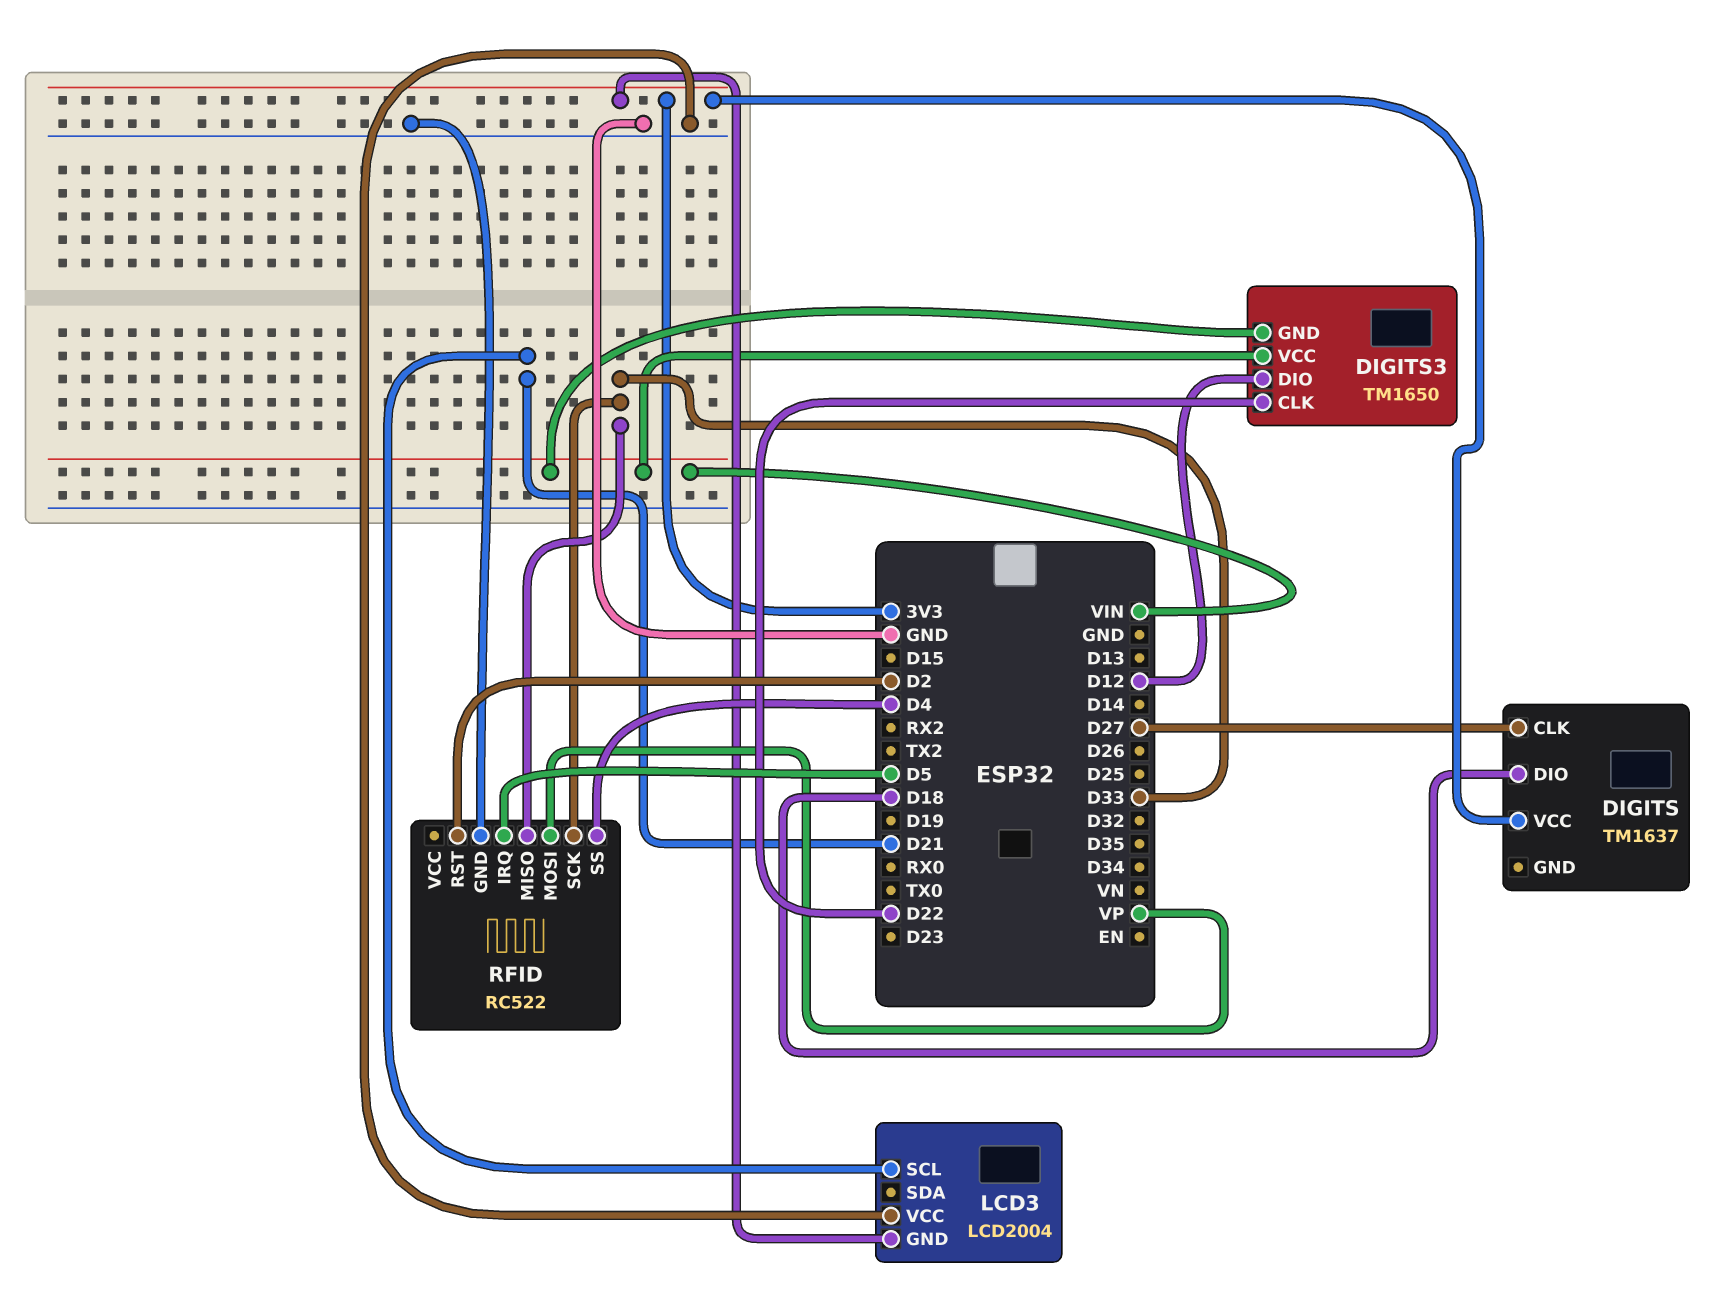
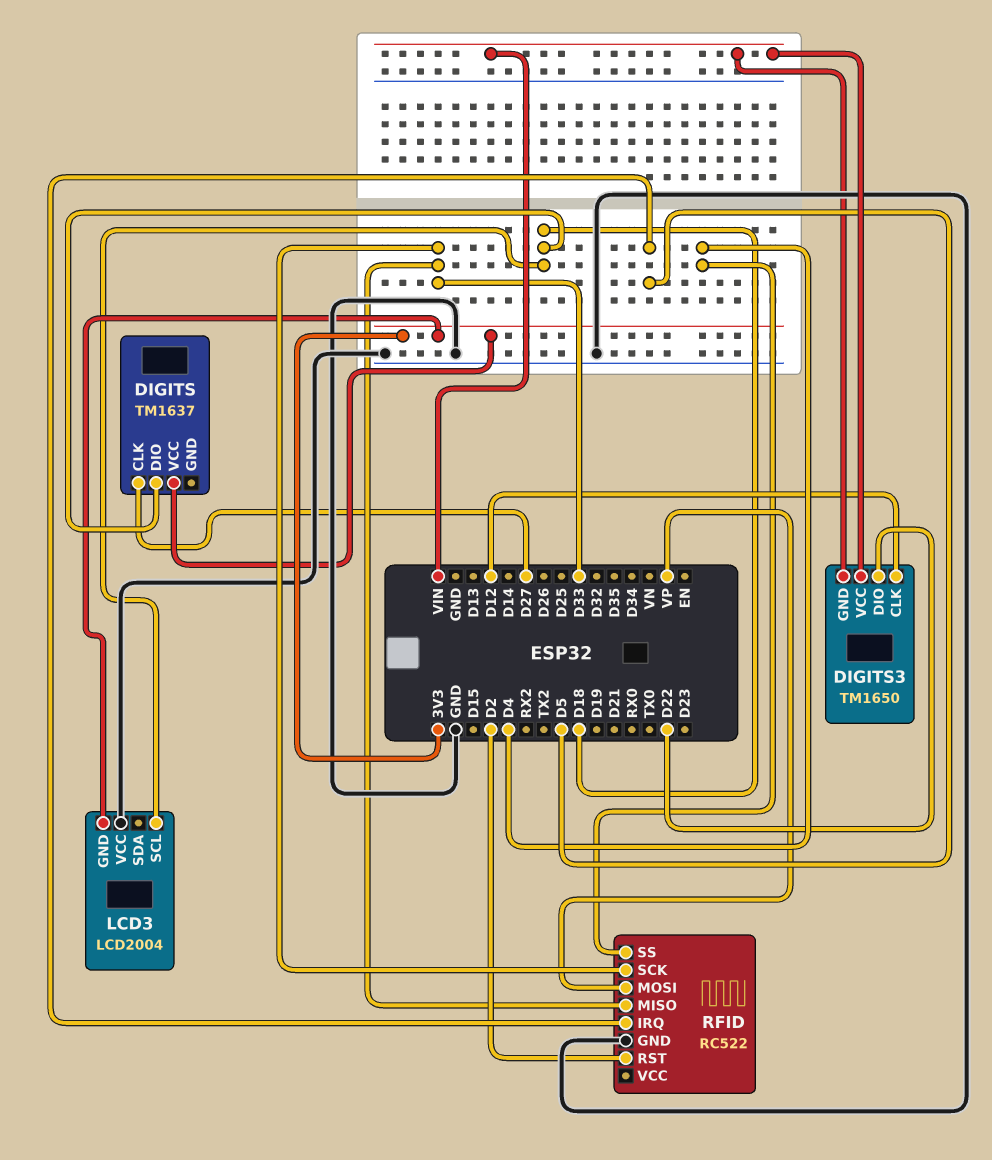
DIGITS3 pin CLK: D22 -> D12
DIGITS3 pin DIO: D12 -> D22
LCD3 pin SCL: D21 -> D18

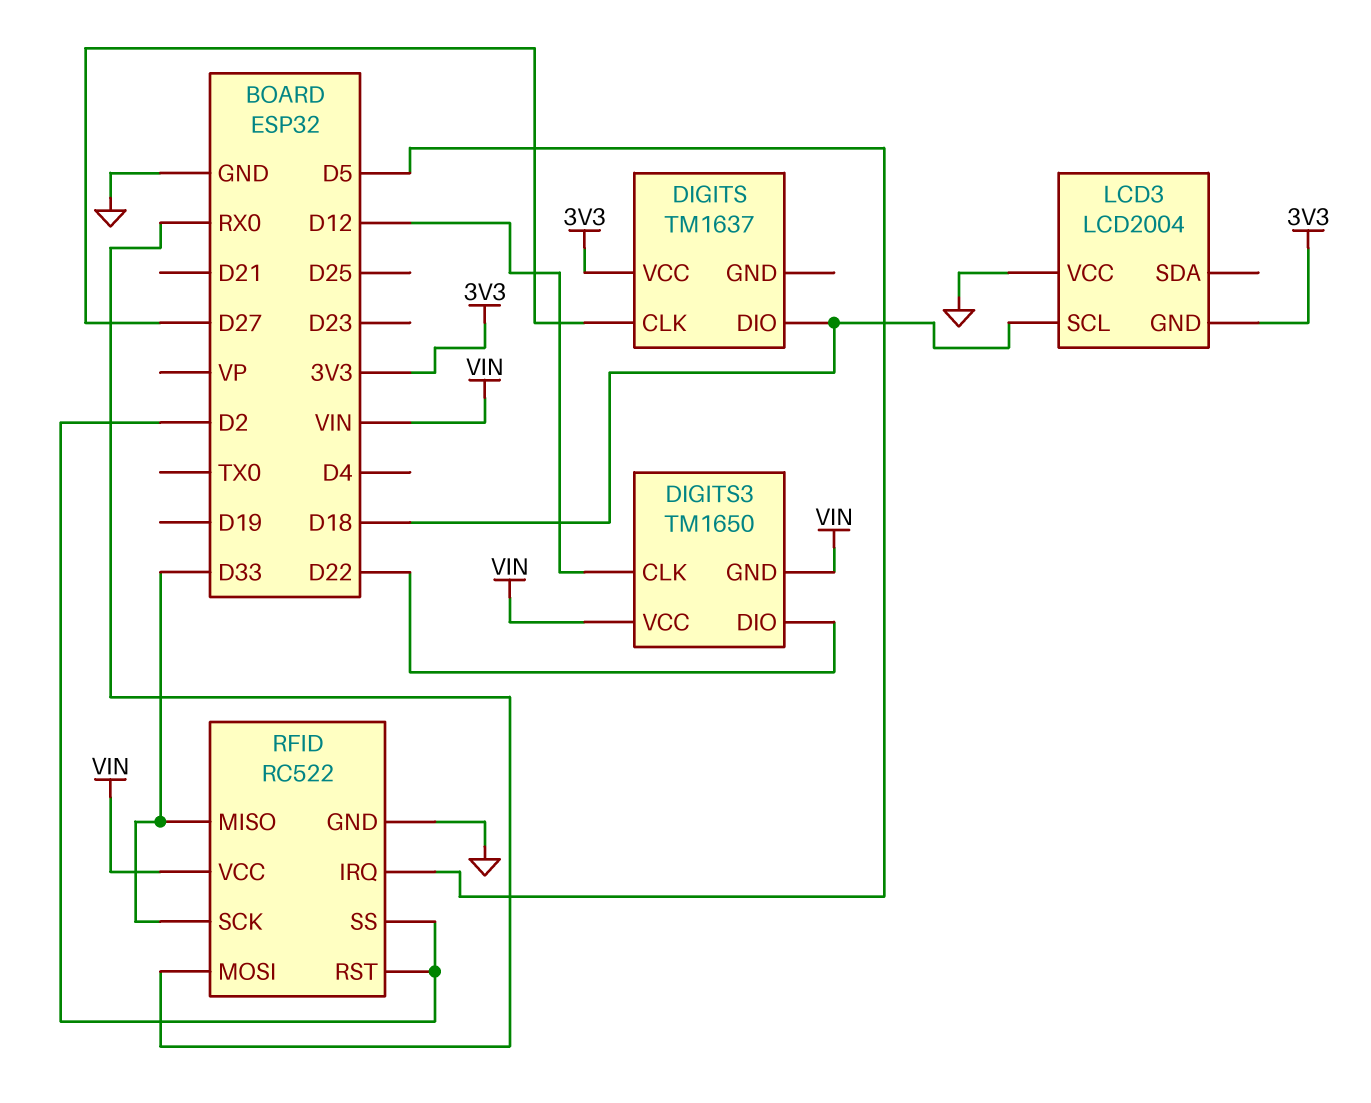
RFID pin MOSI: VP -> RX0
RFID pin SS: D4 -> D2
RFID pin VCC: none -> VIN

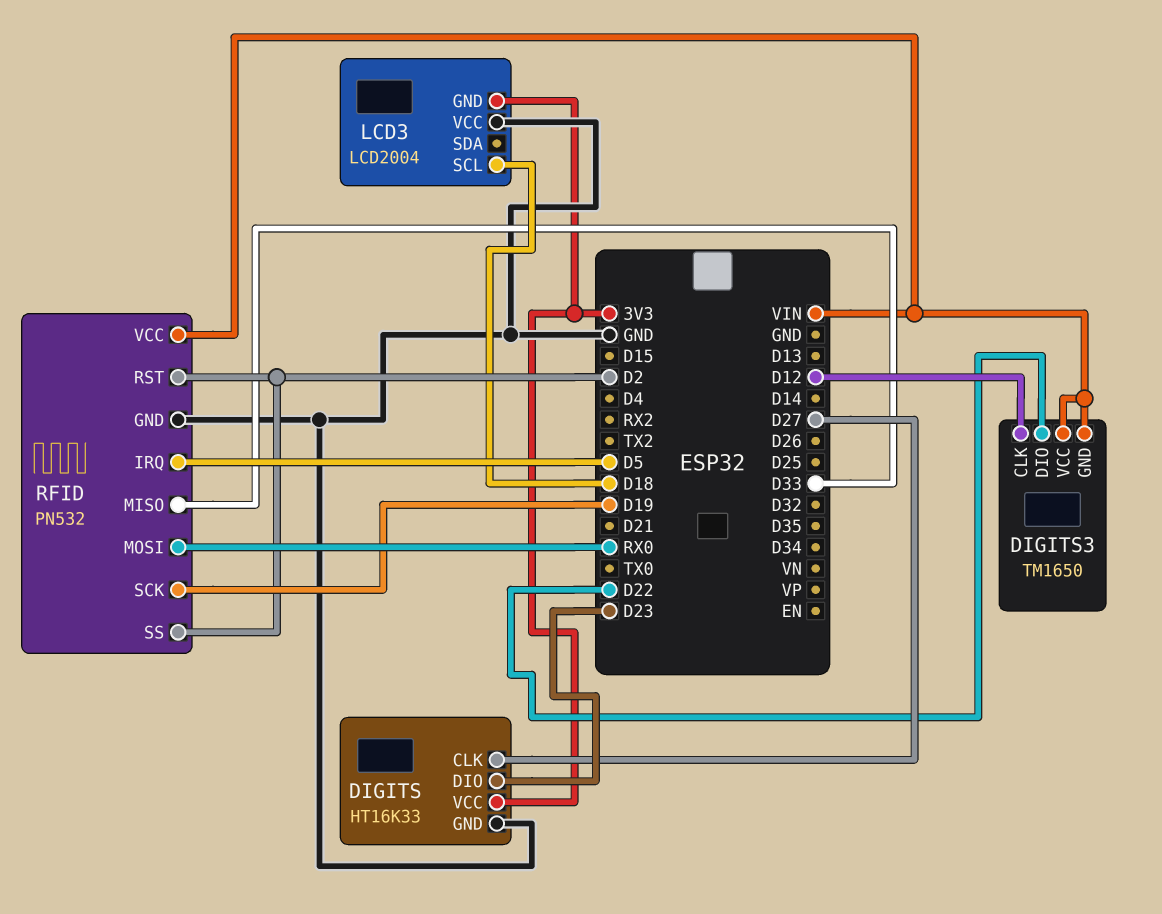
DIGITS: TM1637 -> HT16K33
DIGITS pin DIO: D18 -> D23
DIGITS pin GND: none -> GND
RFID: RC522 -> PN532
RFID pin SCK: D33 -> D19

